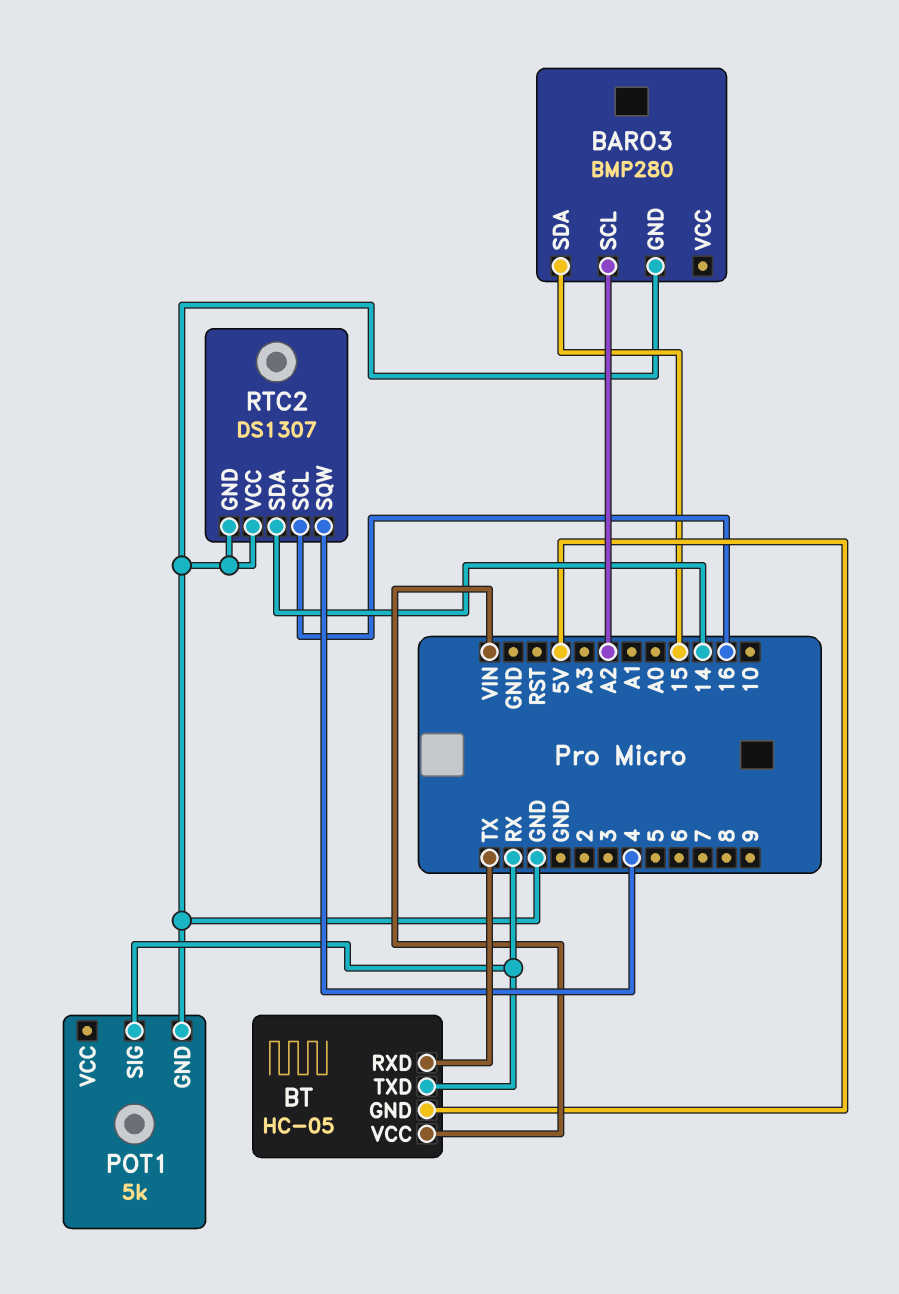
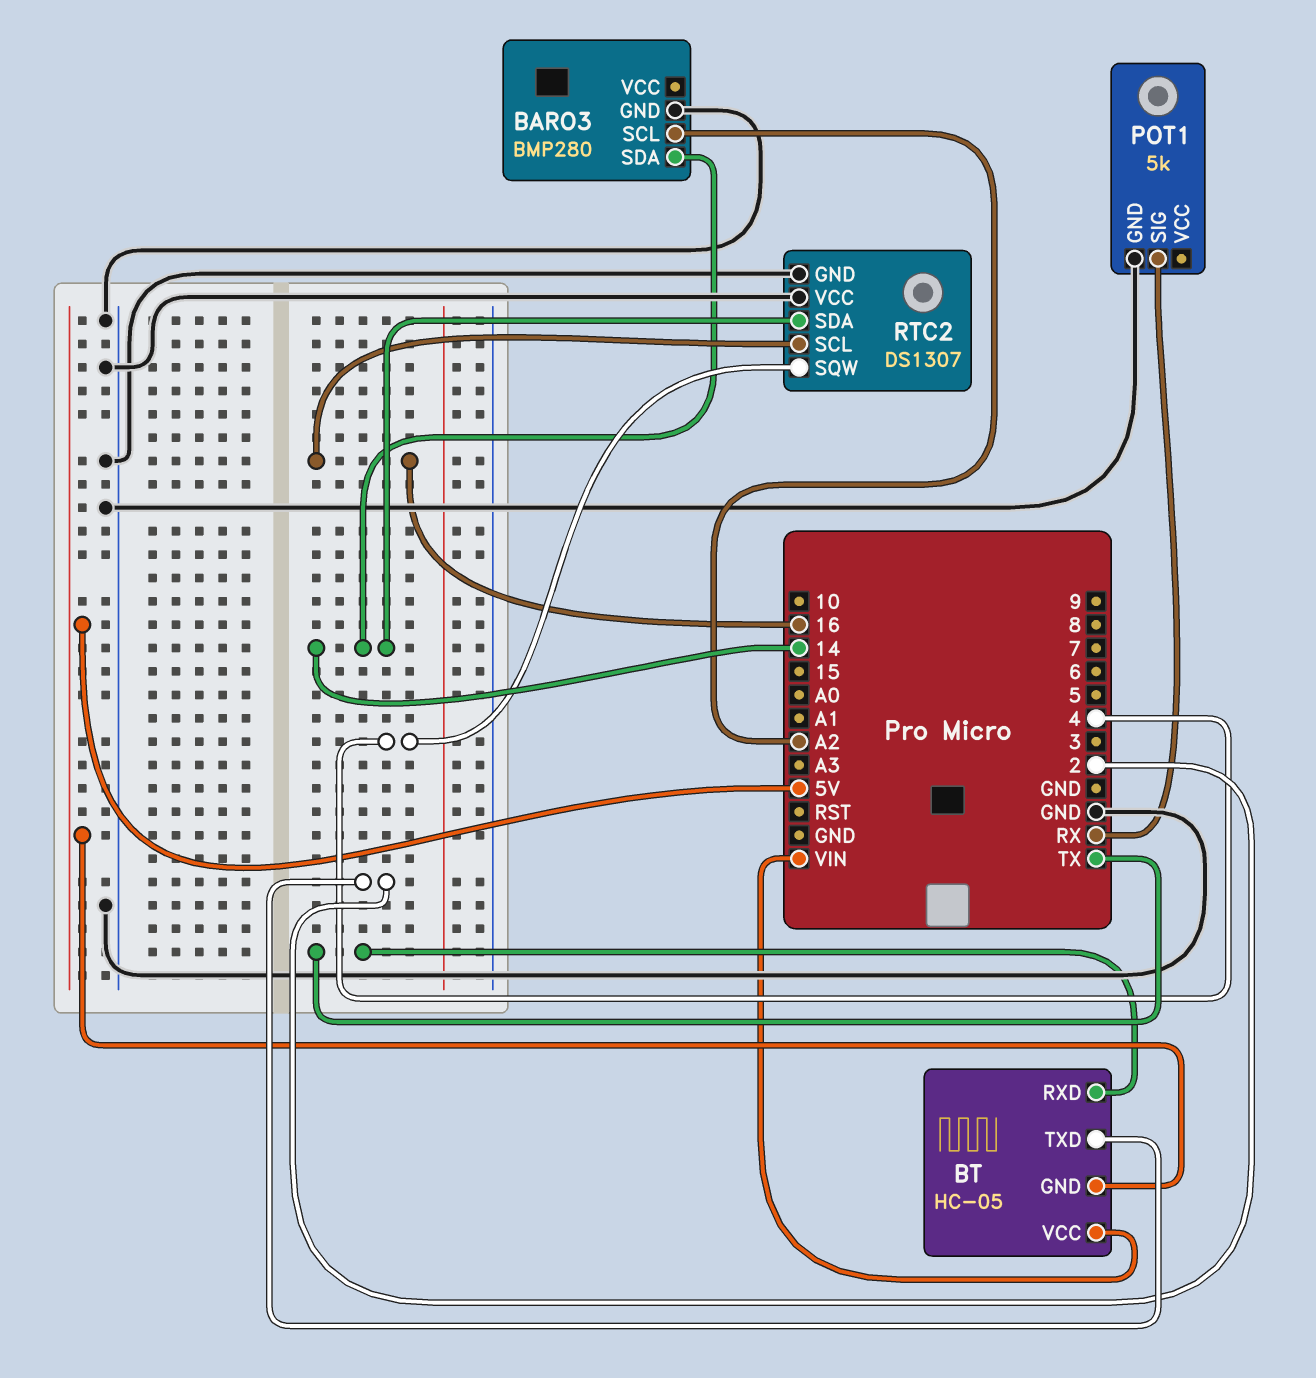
BARO3 pin SDA: 15 -> 14
BT pin TXD: RX -> 2

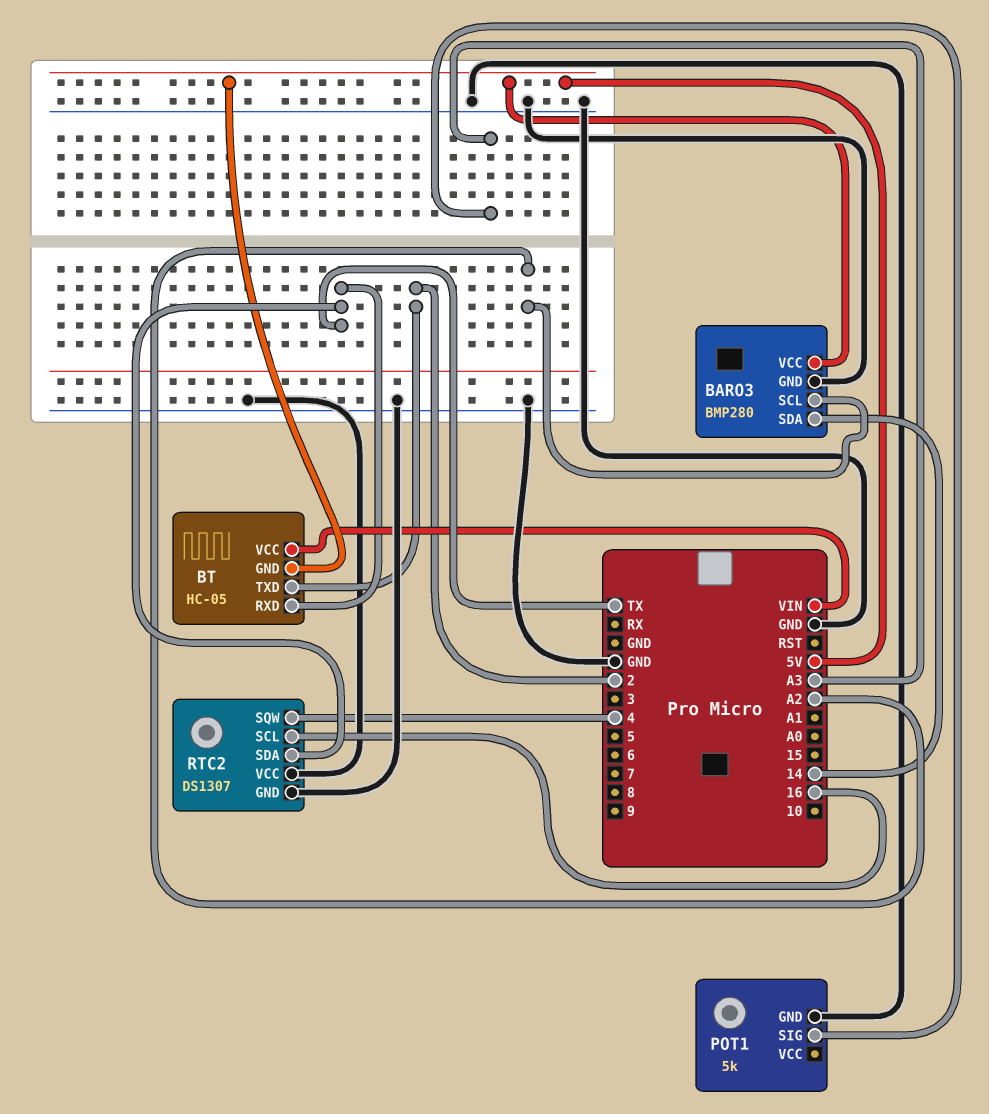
BARO3 pin VCC: none -> 5V
POT1 pin SIG: RX -> A3
RTC2 pin SDA: 14 -> TX

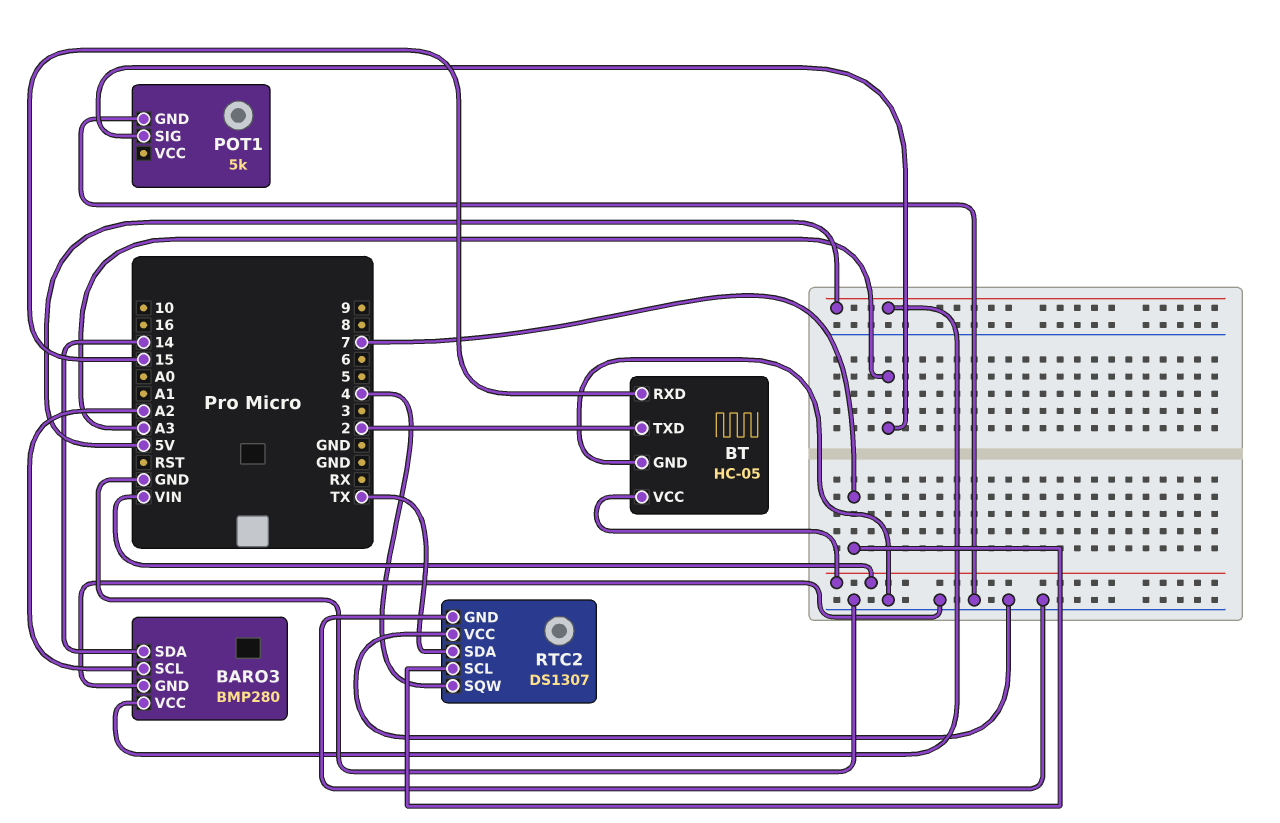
BT pin GND: 5V -> GND
BT pin RXD: TX -> 15
RTC2 pin SCL: 16 -> 7

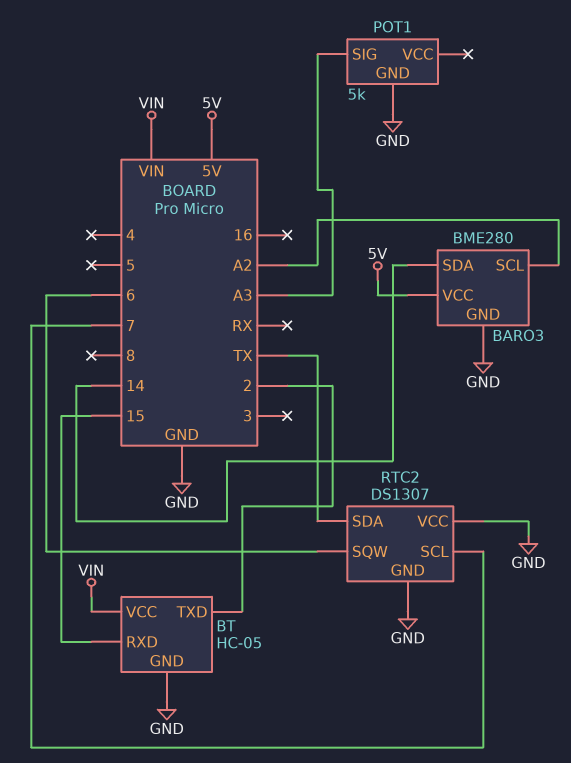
BARO3: BMP280 -> BME280
RTC2 pin SQW: 4 -> 6

